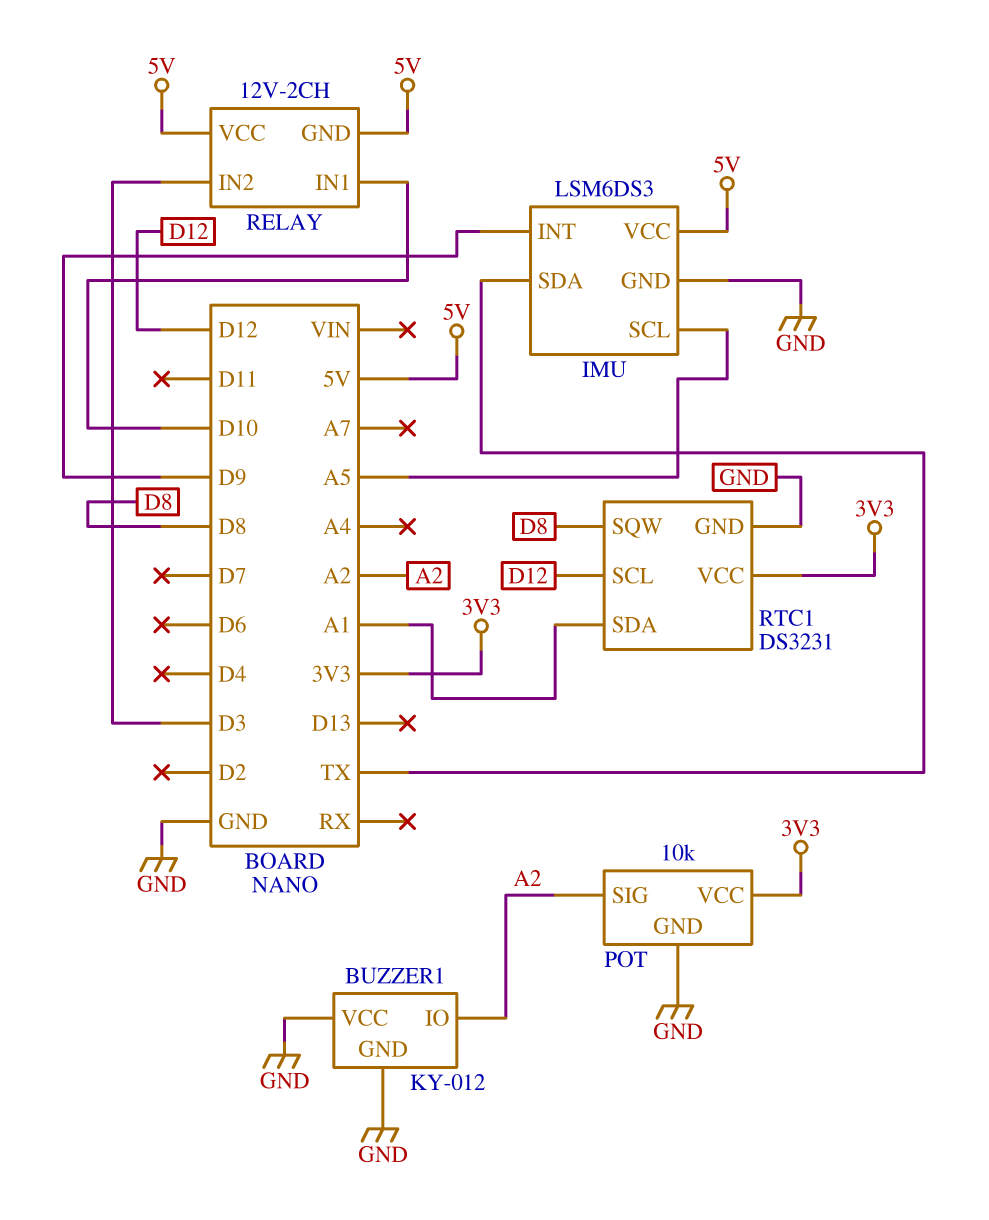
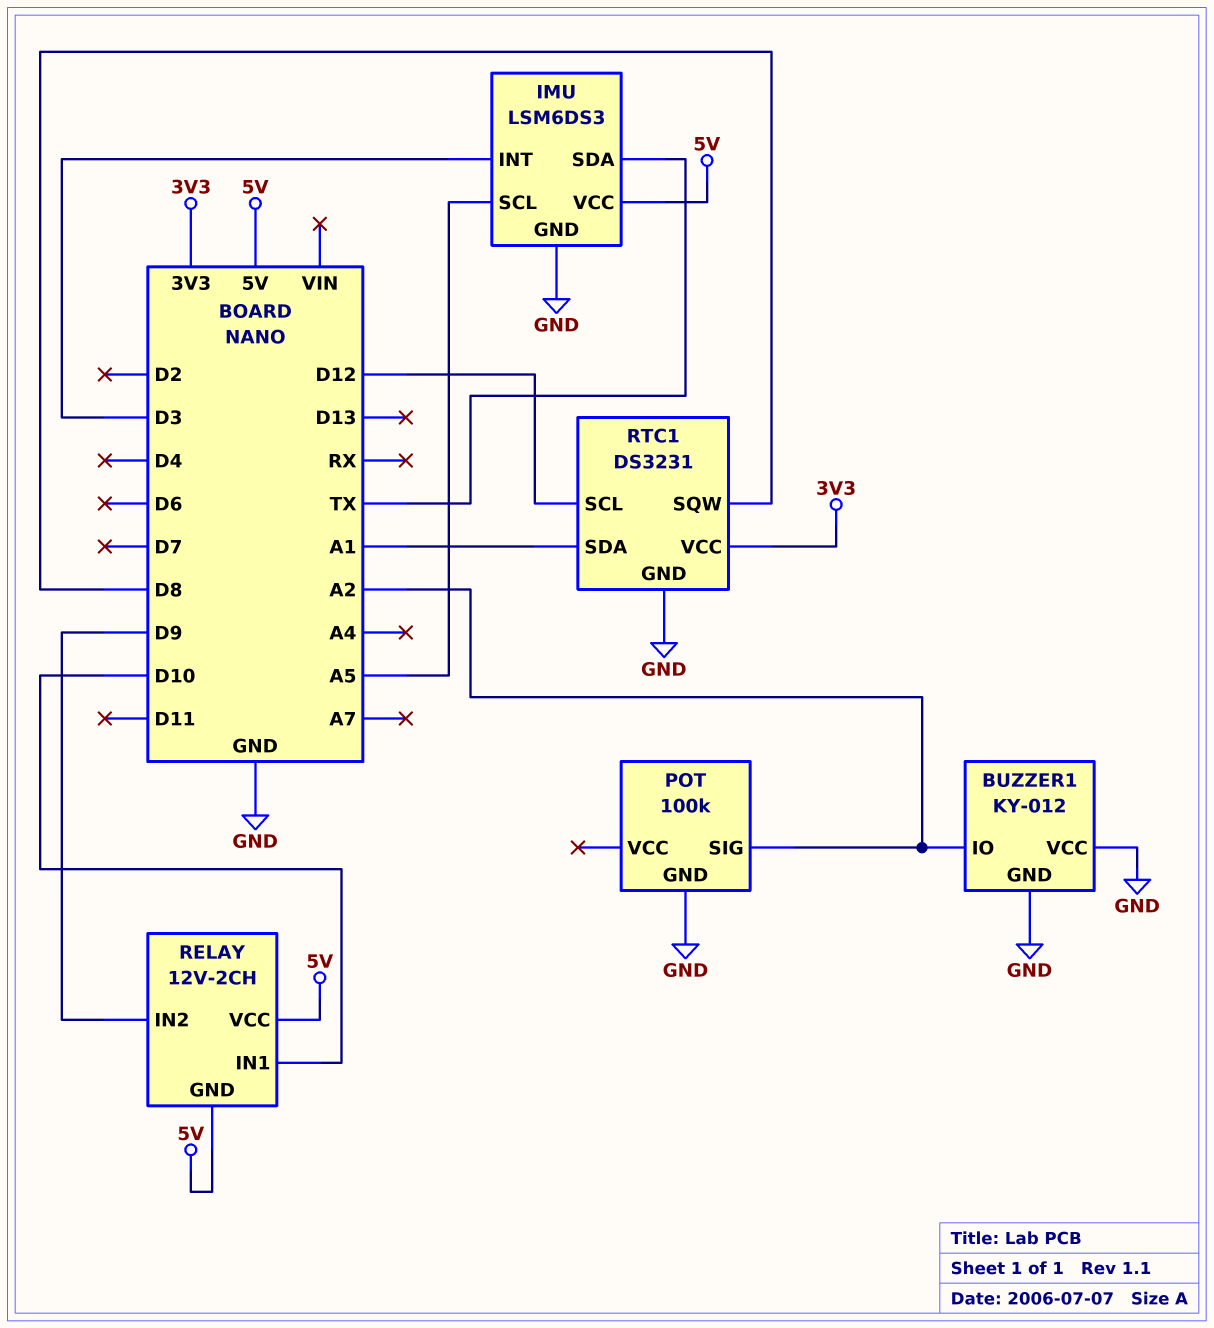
IMU pin INT: D9 -> D3
POT: 10k -> 100k
POT pin VCC: 3V3 -> none
RELAY pin IN2: D3 -> D9

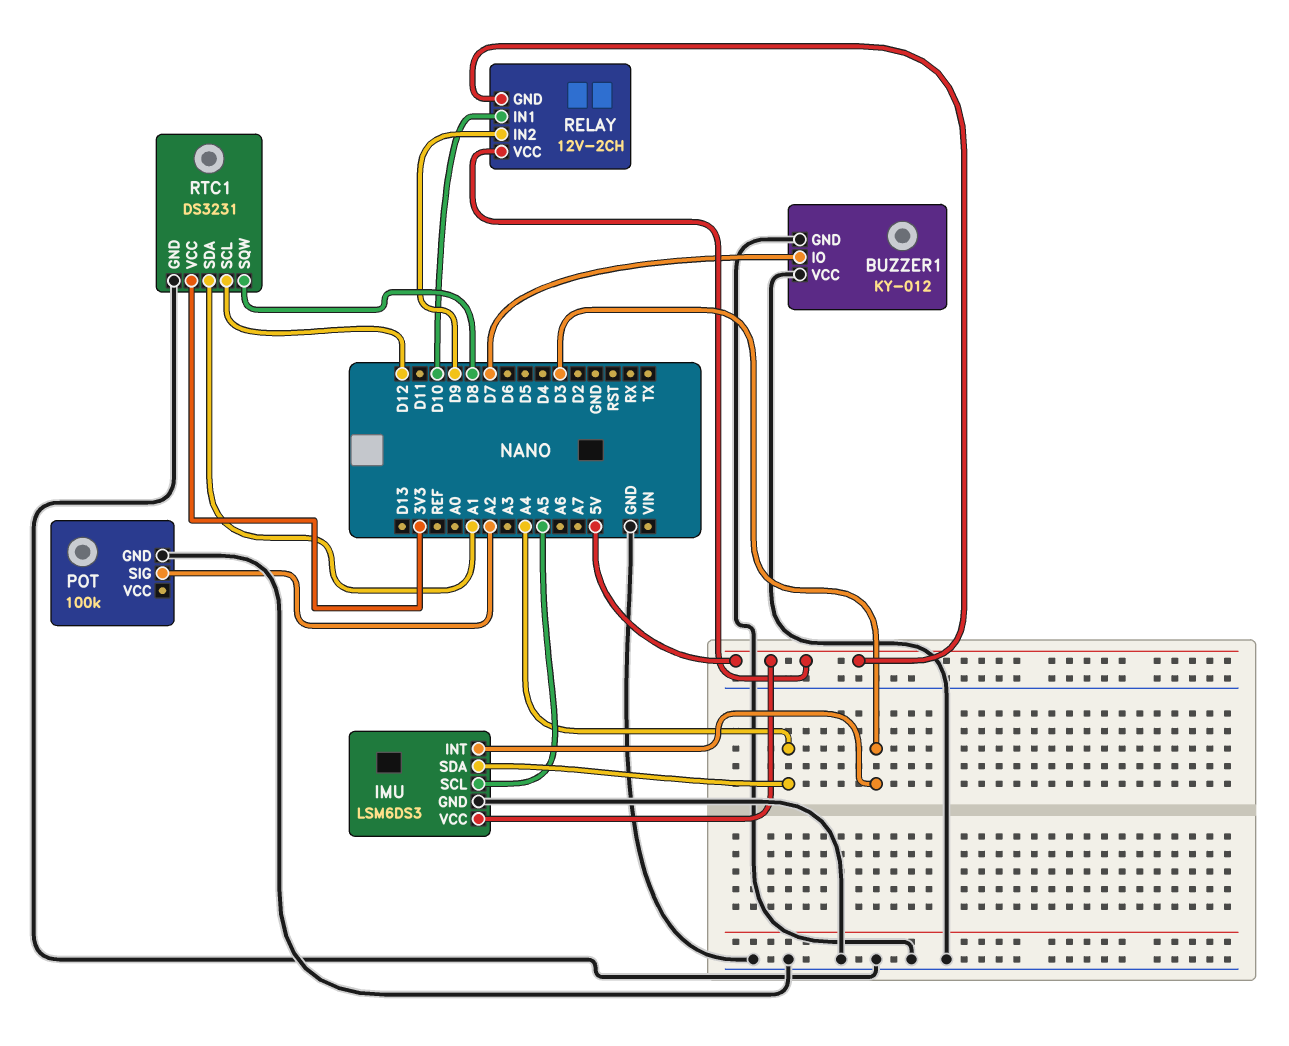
BUZZER1 pin IO: A2 -> D7
IMU pin SDA: TX -> A4

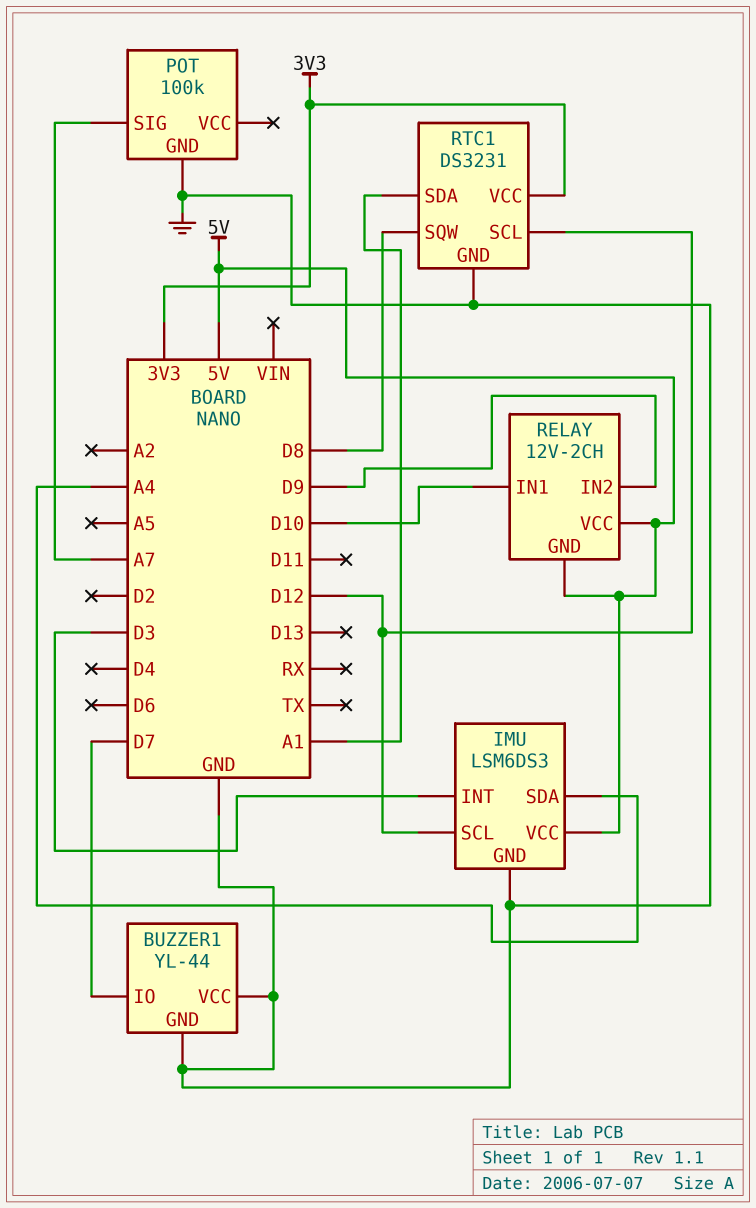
BUZZER1: KY-012 -> YL-44
IMU pin SCL: A5 -> D12
POT pin SIG: A2 -> A7

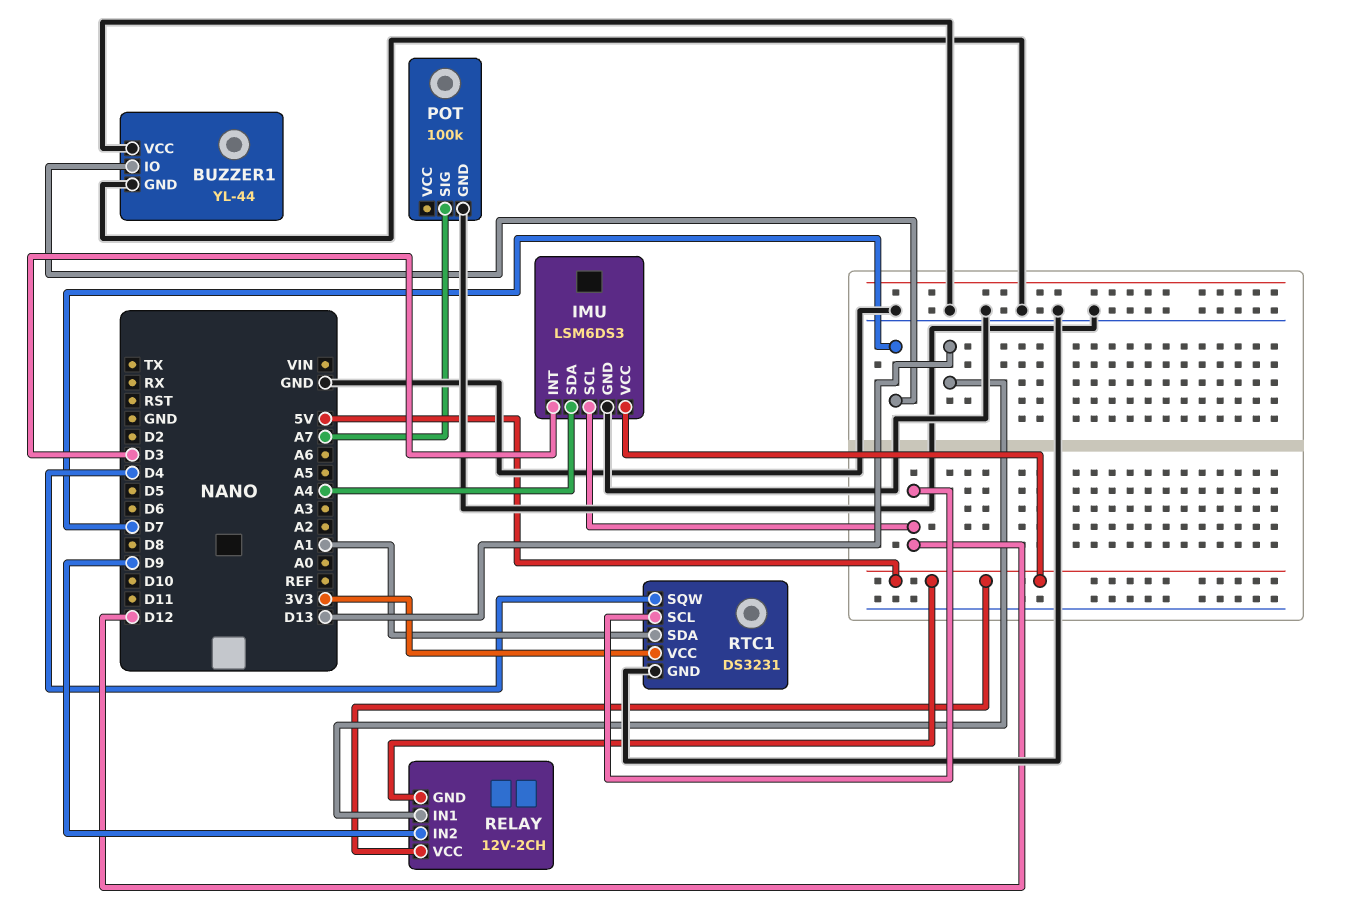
RELAY pin IN1: D10 -> D13
RTC1 pin SQW: D8 -> D4

